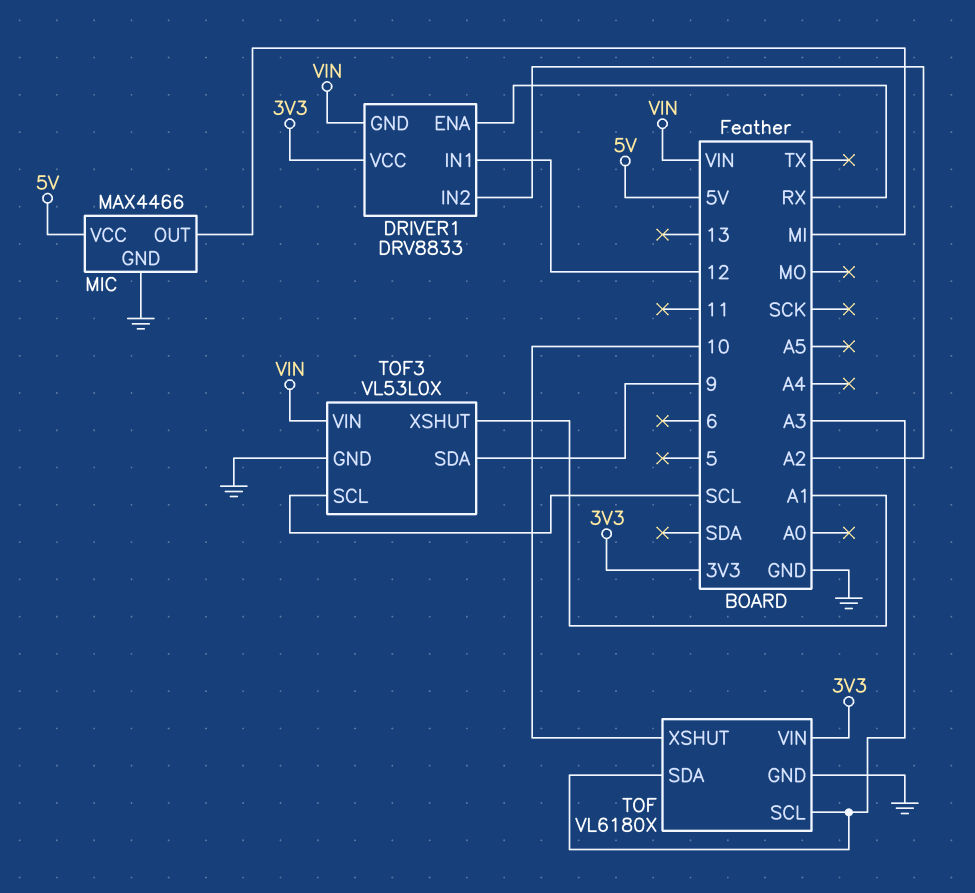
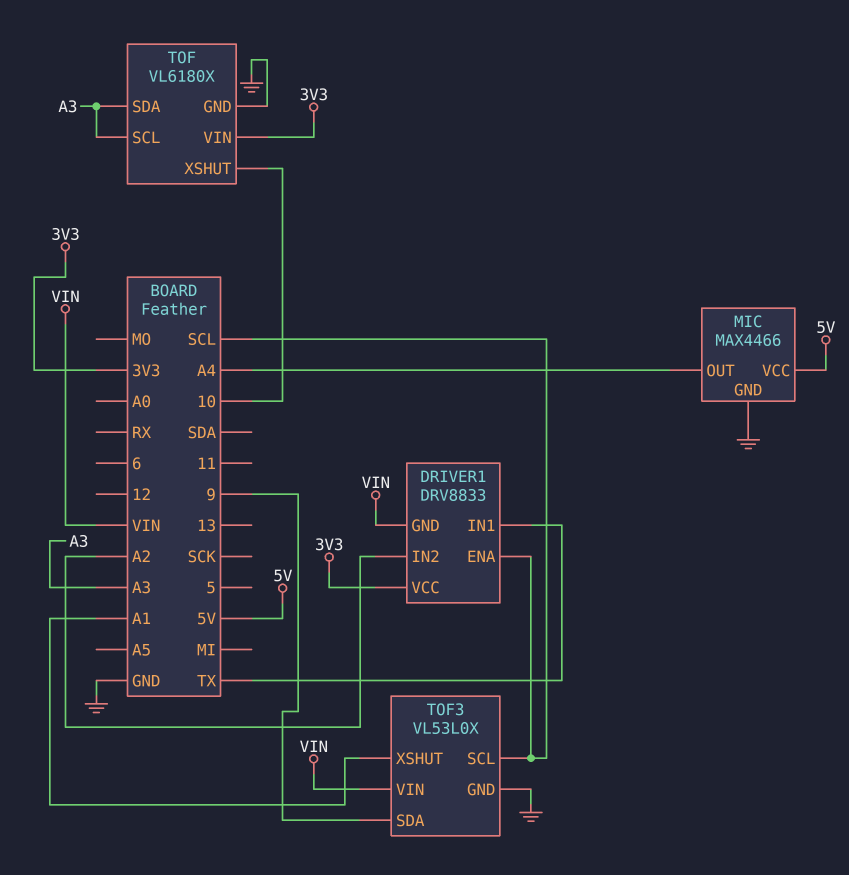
DRIVER1 pin ENA: RX -> SCL
DRIVER1 pin IN1: 12 -> TX
MIC pin OUT: MI -> A4

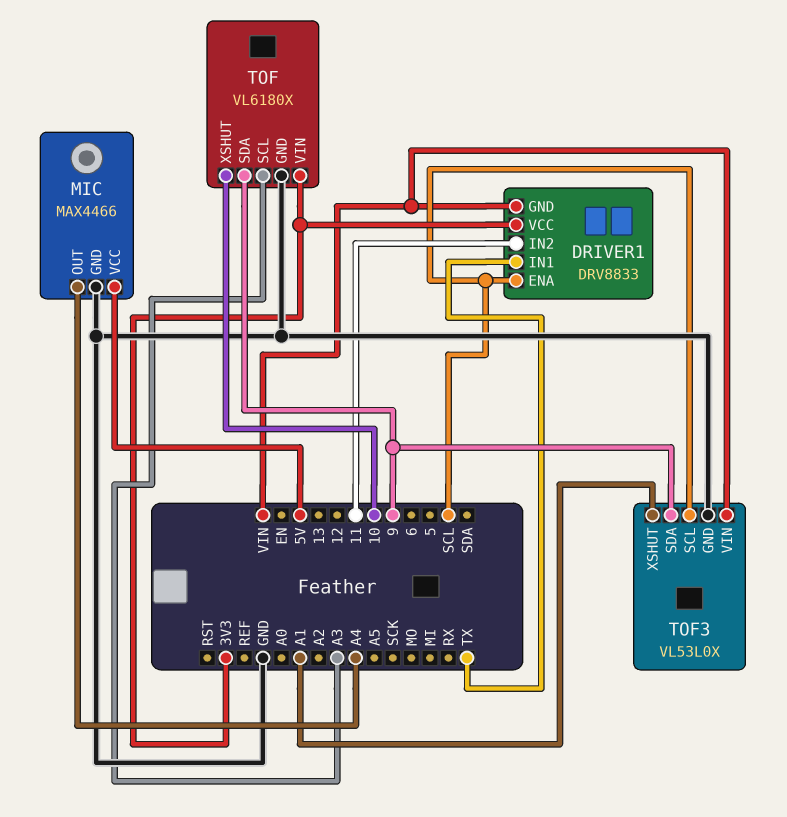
DRIVER1 pin IN2: A2 -> 11
TOF pin SDA: A3 -> 9

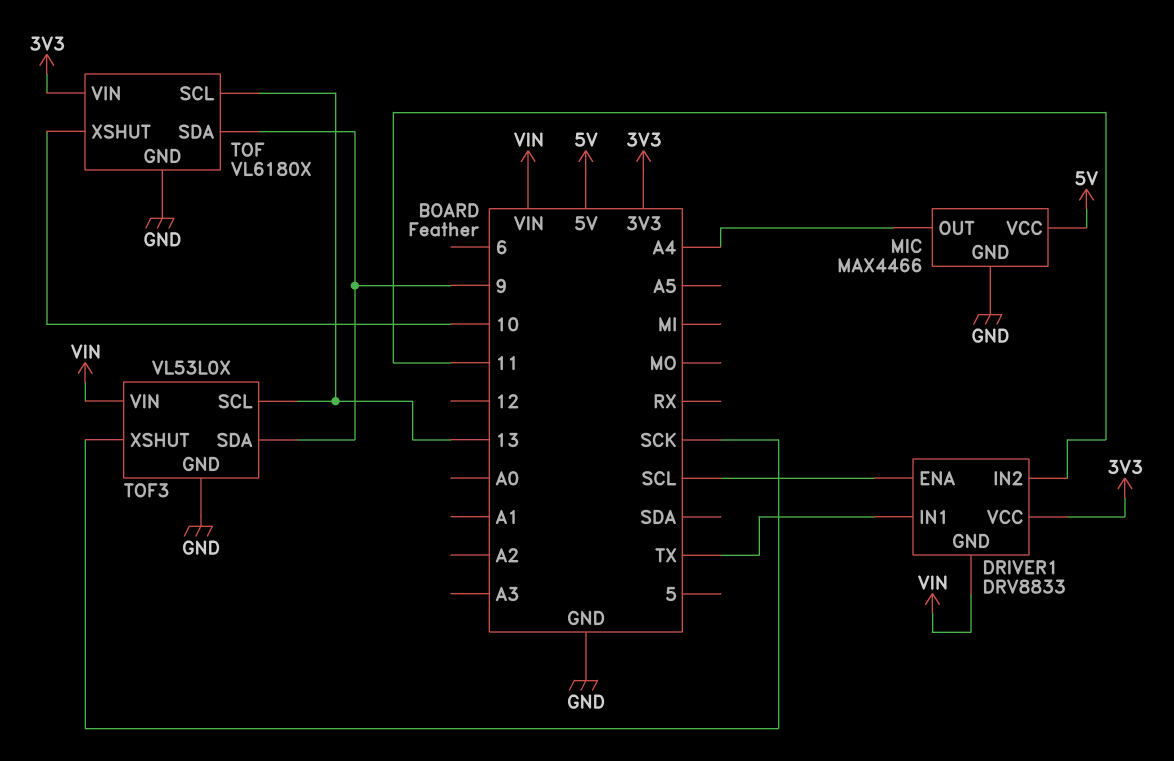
TOF pin SCL: A3 -> 13
TOF3 pin SCL: SCL -> 13
TOF3 pin XSHUT: A1 -> SCK

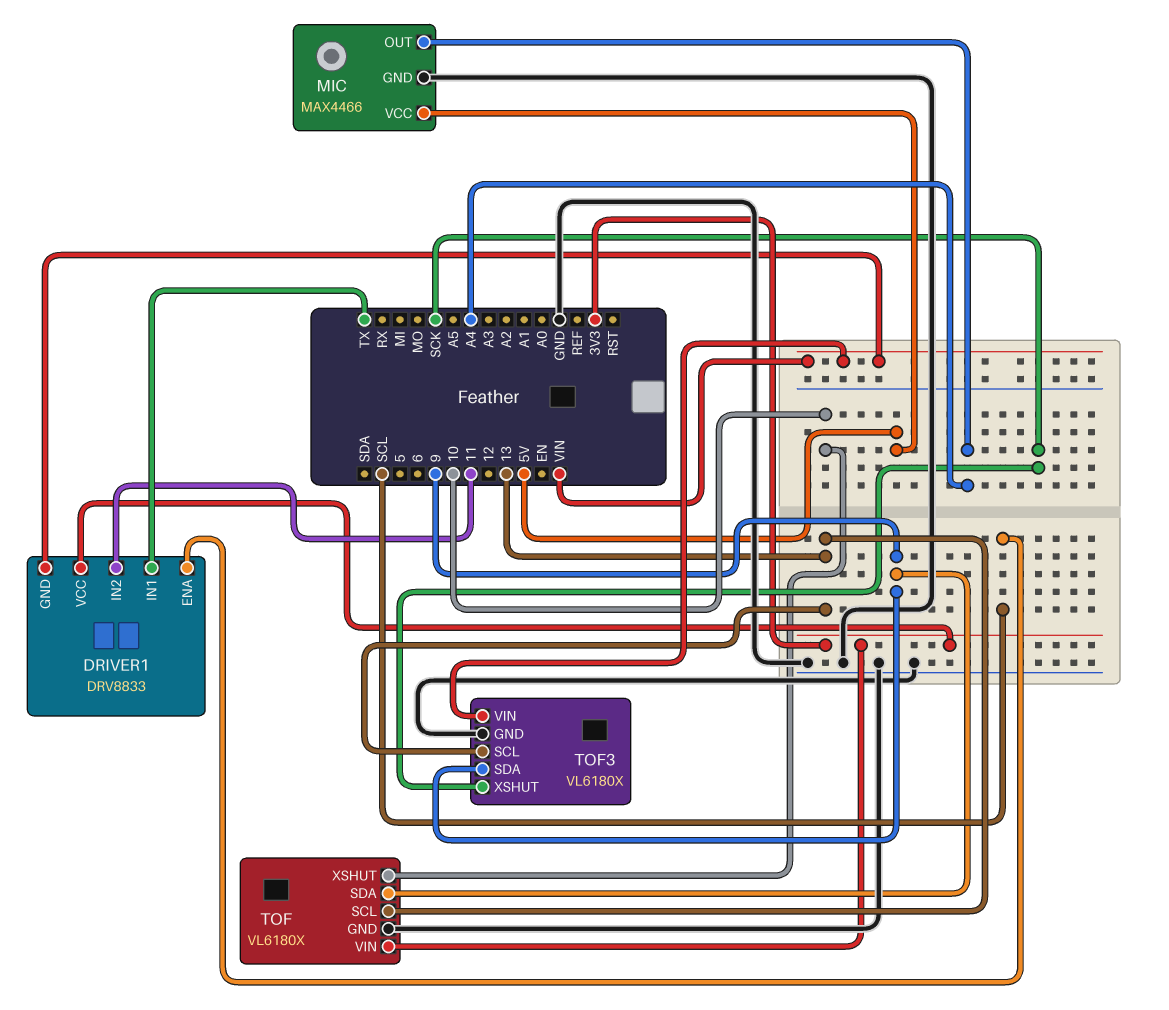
TOF3: VL53L0X -> VL6180X

